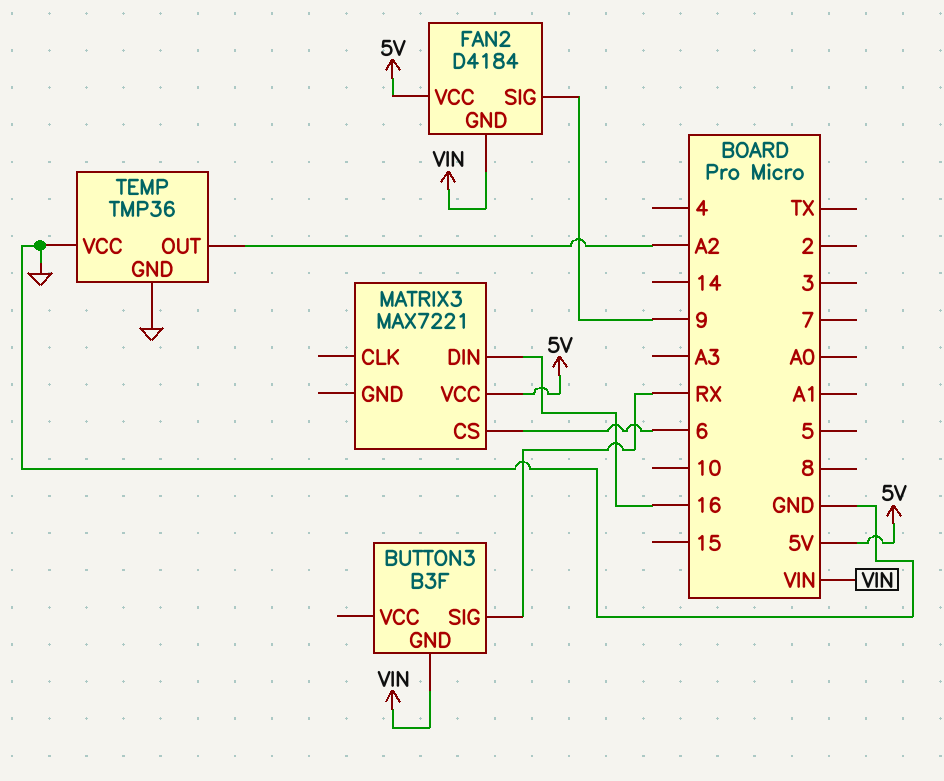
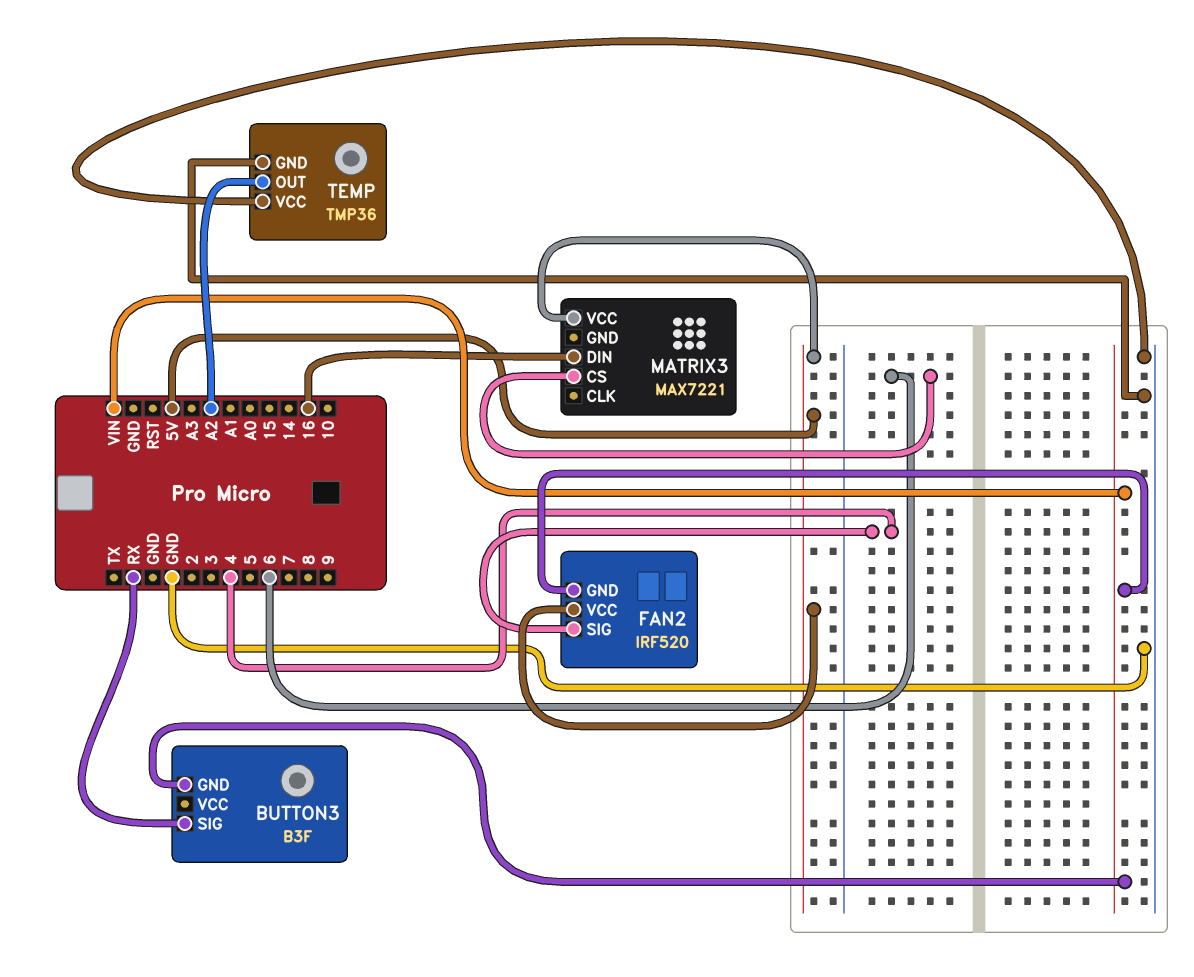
FAN2: D4184 -> IRF520
FAN2 pin SIG: 9 -> 4

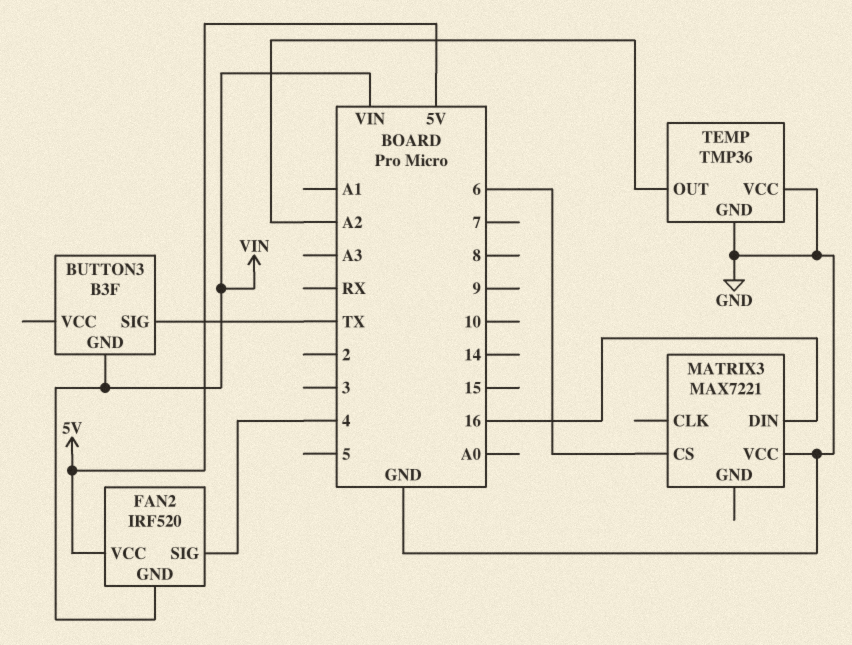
BUTTON3 pin SIG: RX -> TX
MATRIX3 pin VCC: 5V -> GND

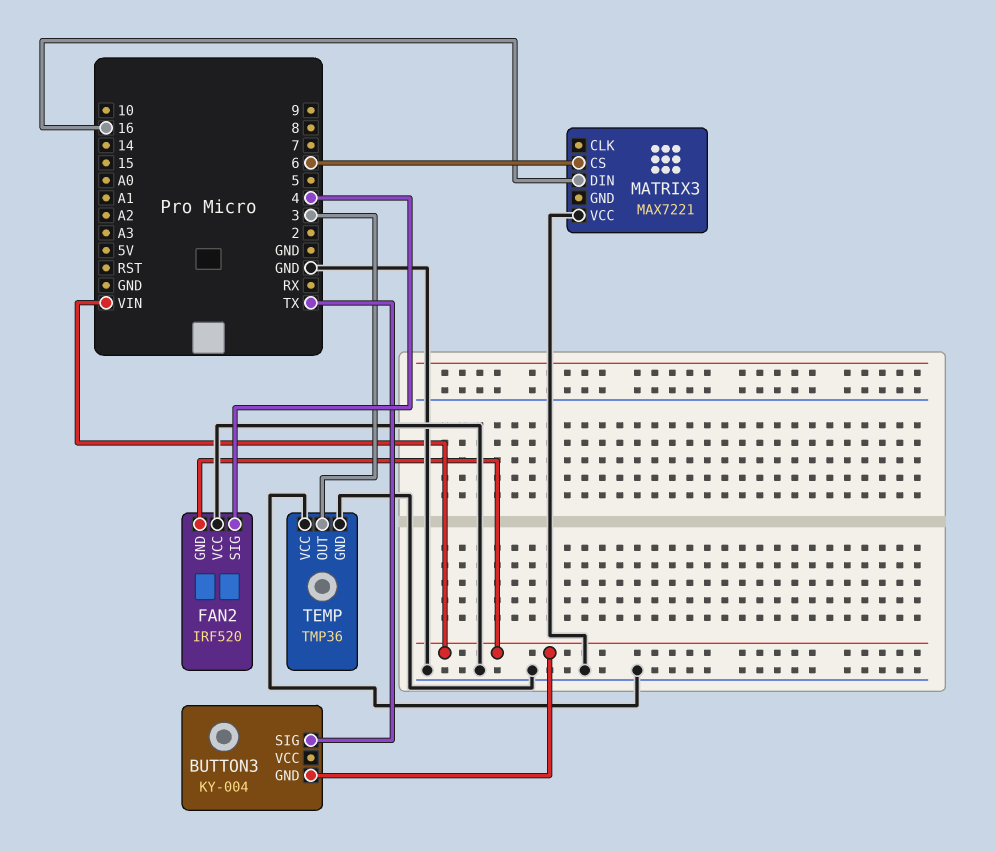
BUTTON3: B3F -> KY-004
FAN2 pin VCC: 5V -> GND
TEMP pin OUT: A2 -> 3

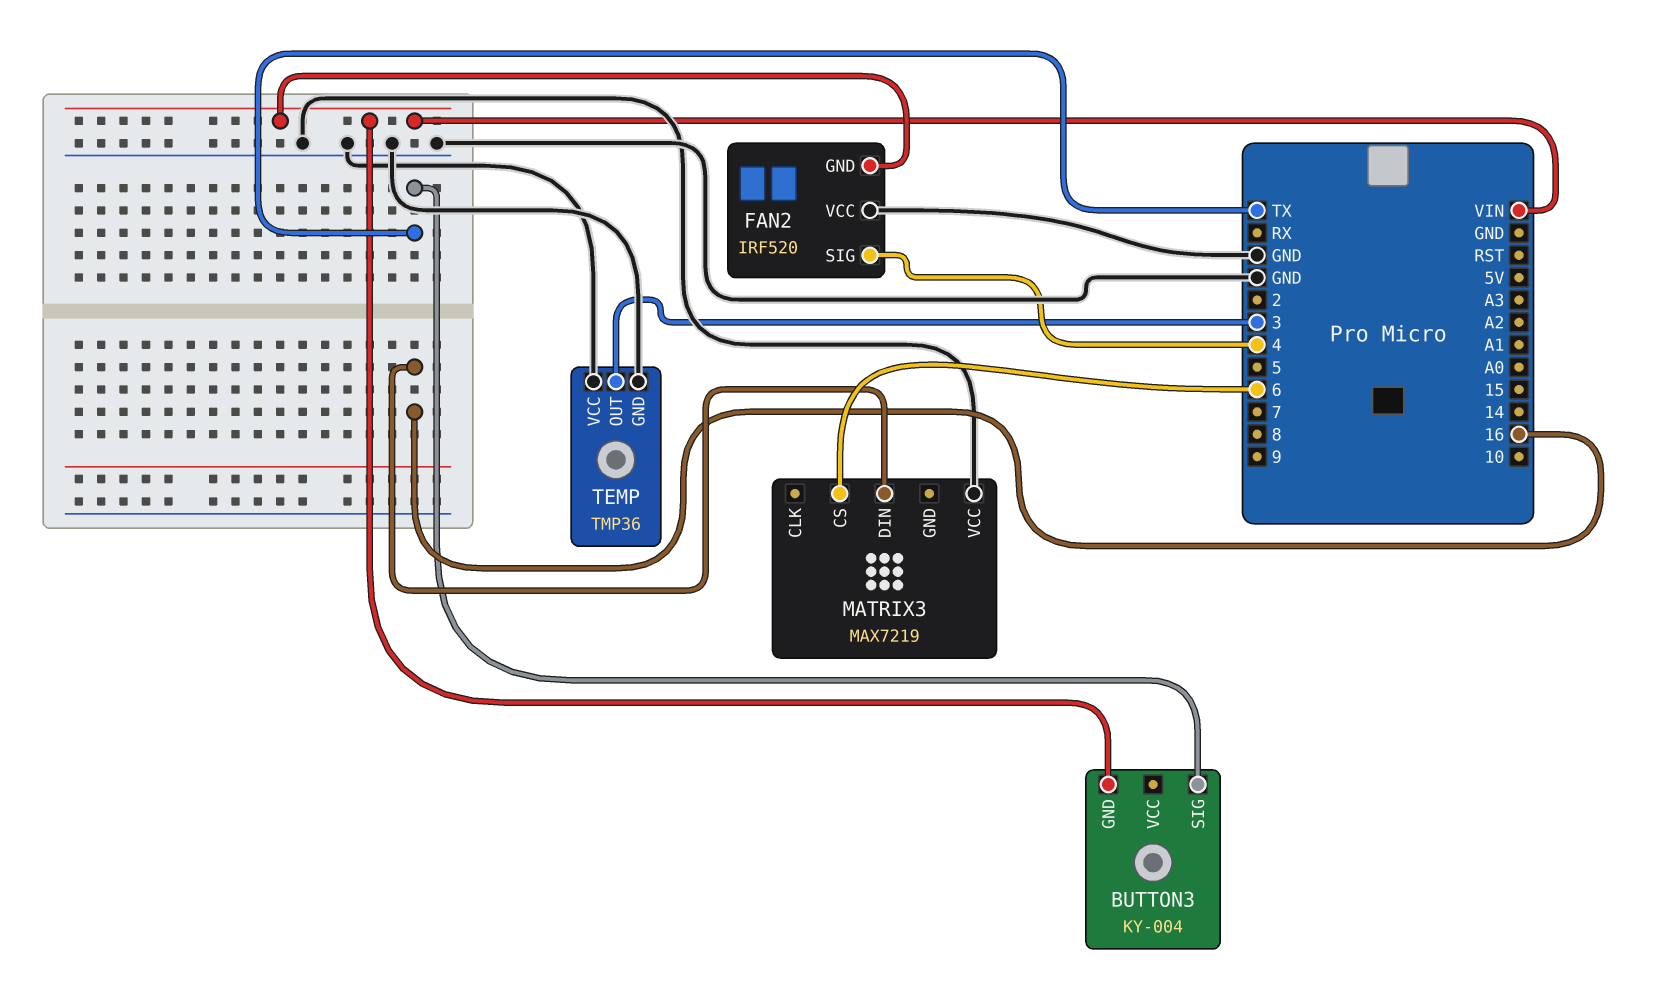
MATRIX3: MAX7221 -> MAX7219

